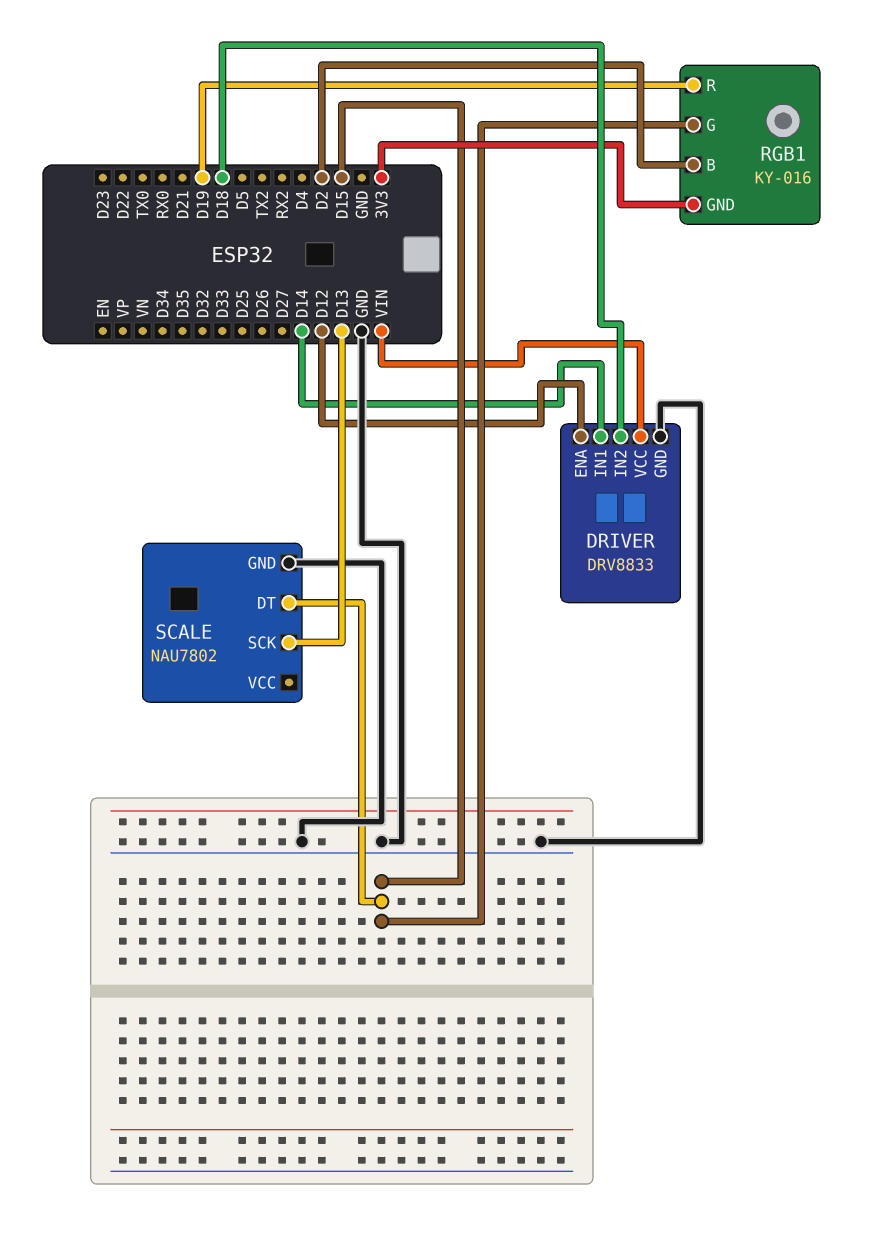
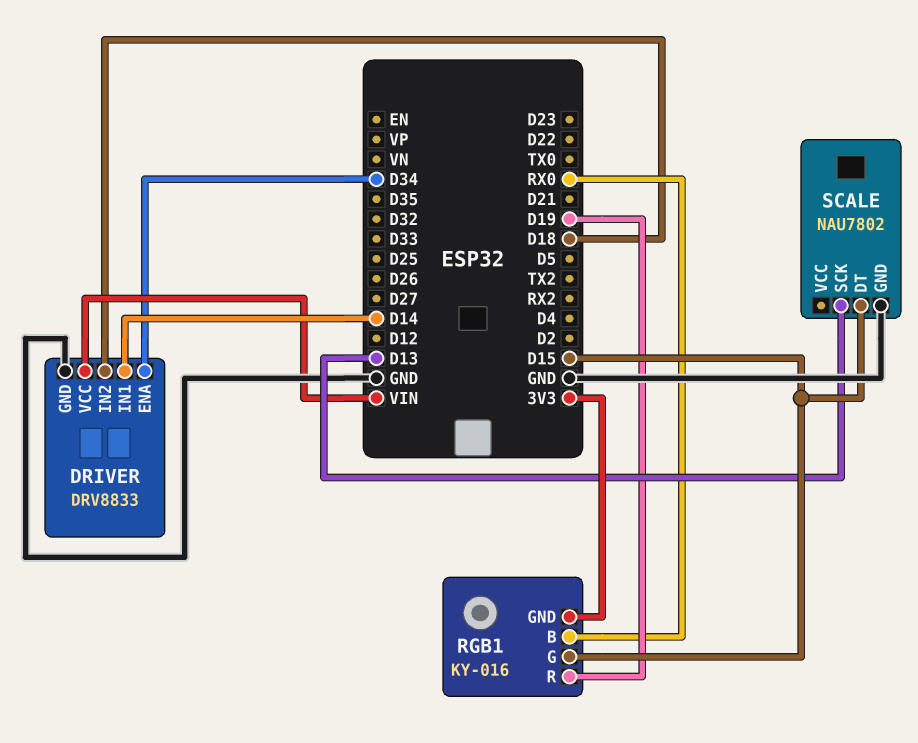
DRIVER pin ENA: D12 -> D34
RGB1 pin B: D2 -> RX0

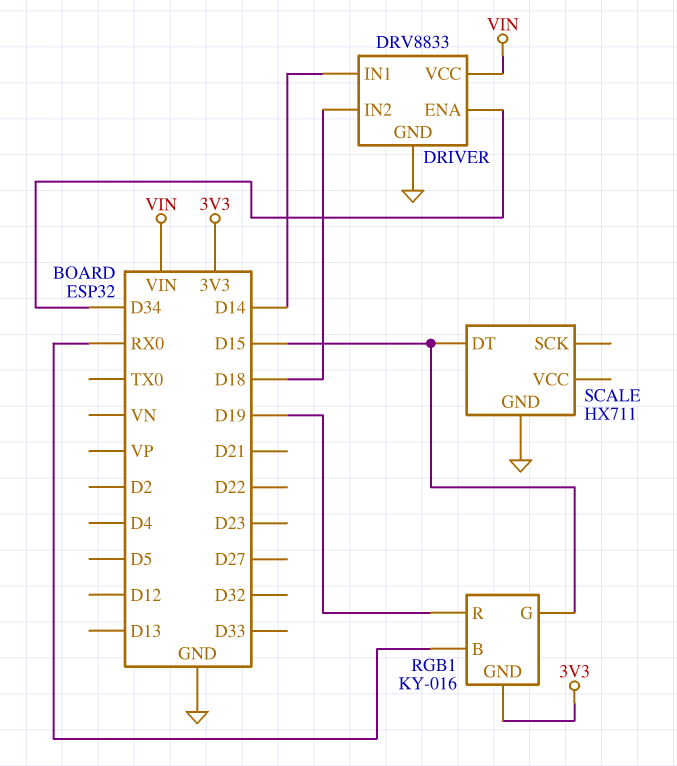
SCALE: NAU7802 -> HX711
SCALE pin SCK: D13 -> none

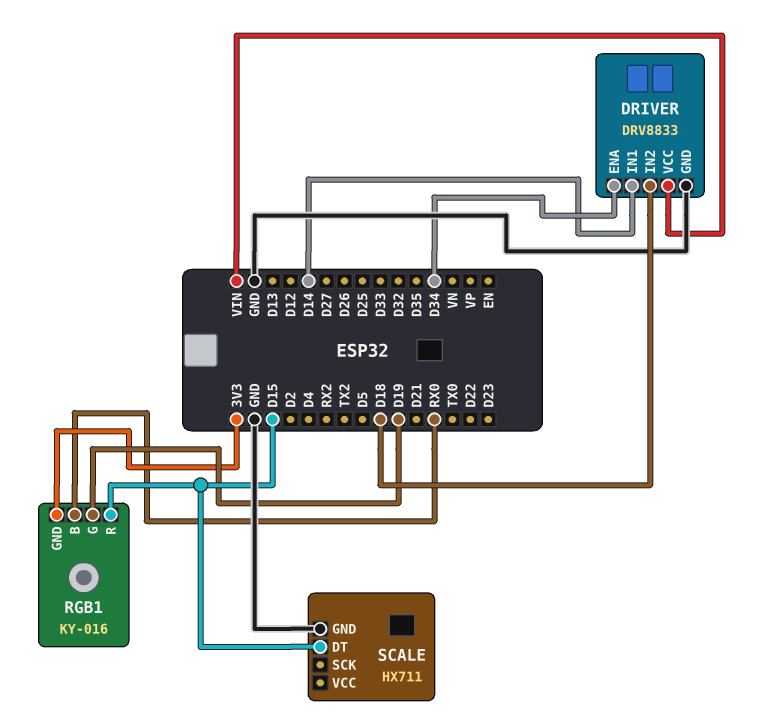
RGB1 pin G: D15 -> D19
RGB1 pin R: D19 -> D15

